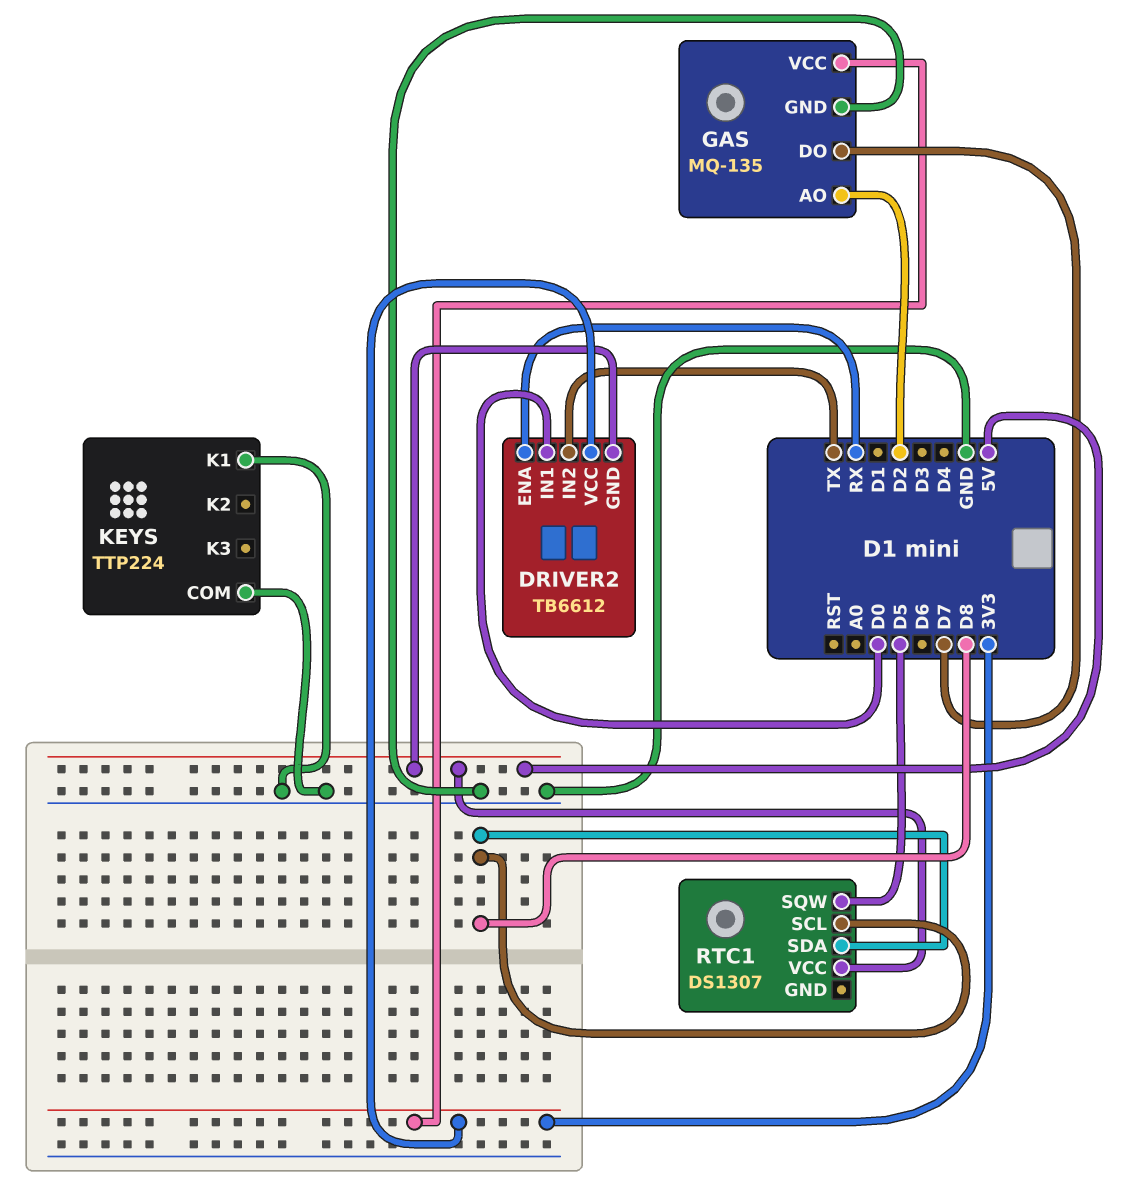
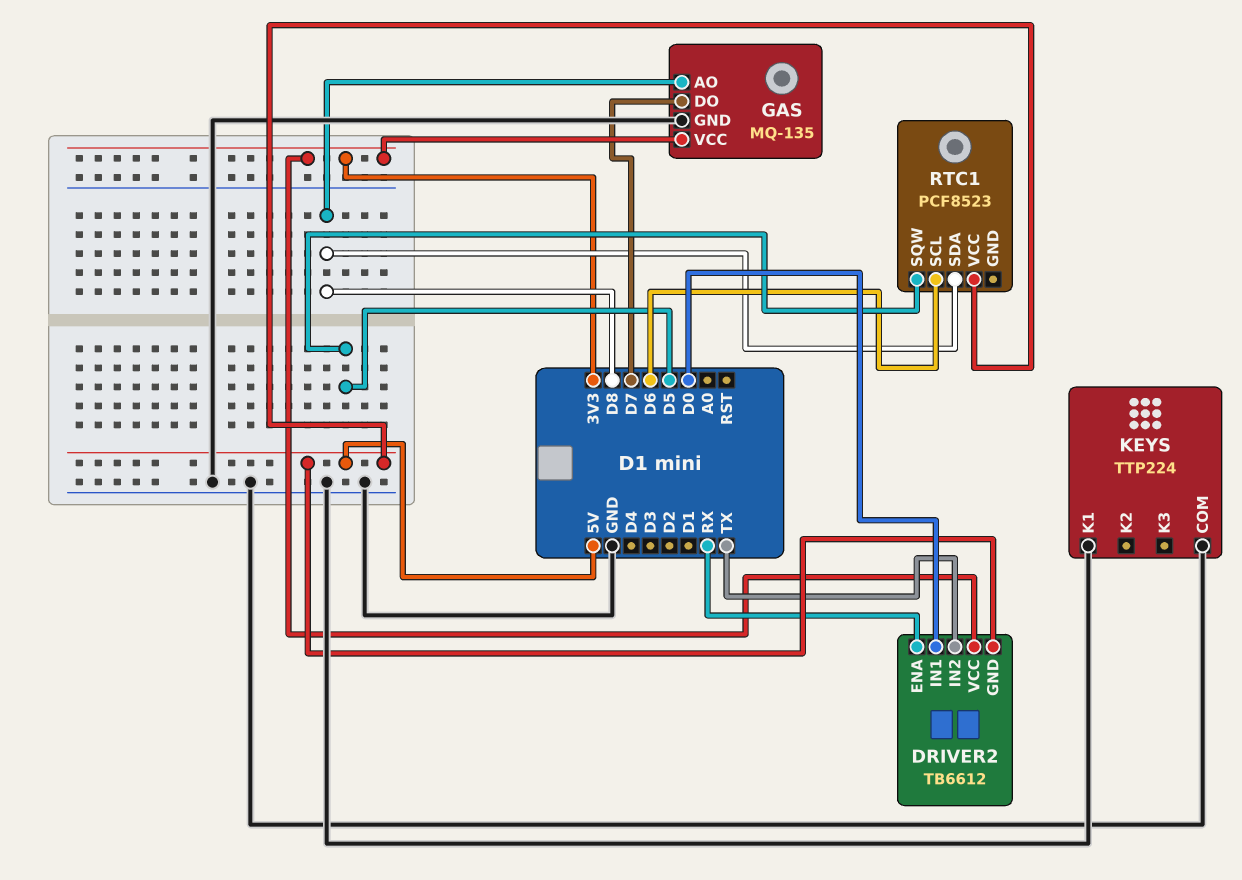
GAS pin AO: D2 -> D8
RTC1: DS1307 -> PCF8523
RTC1 pin SCL: D8 -> D6

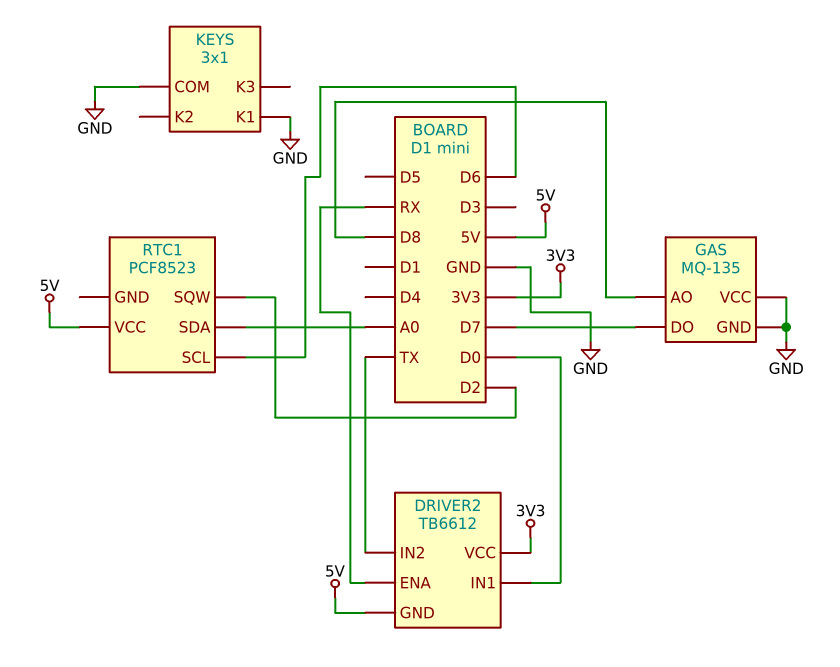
GAS pin VCC: 3V3 -> GND
KEYS: TTP224 -> 3x1
RTC1 pin SDA: D8 -> A0
RTC1 pin SQW: D5 -> D2

